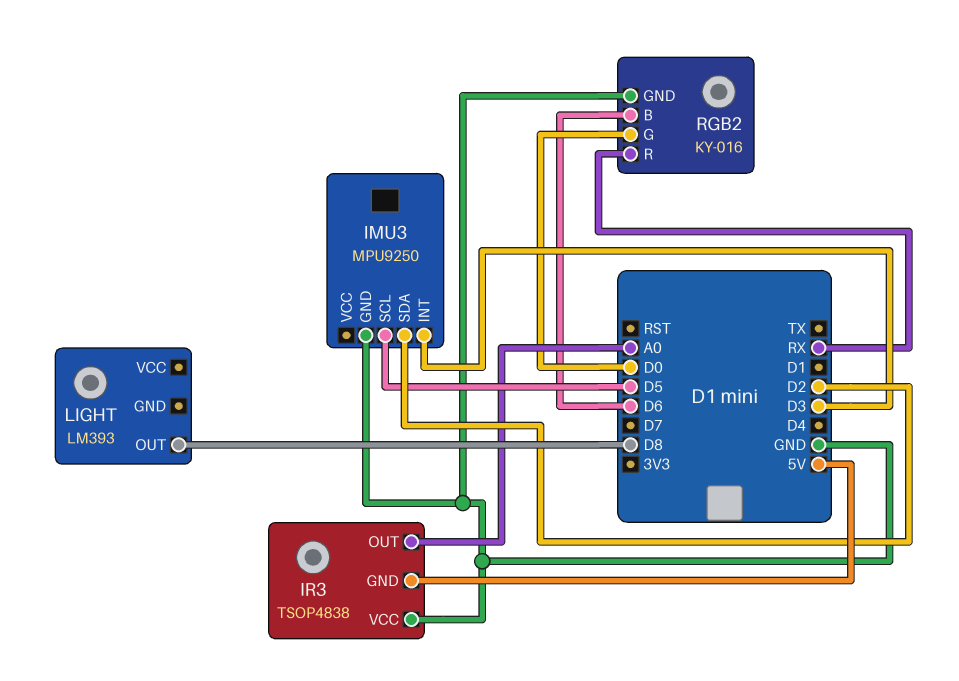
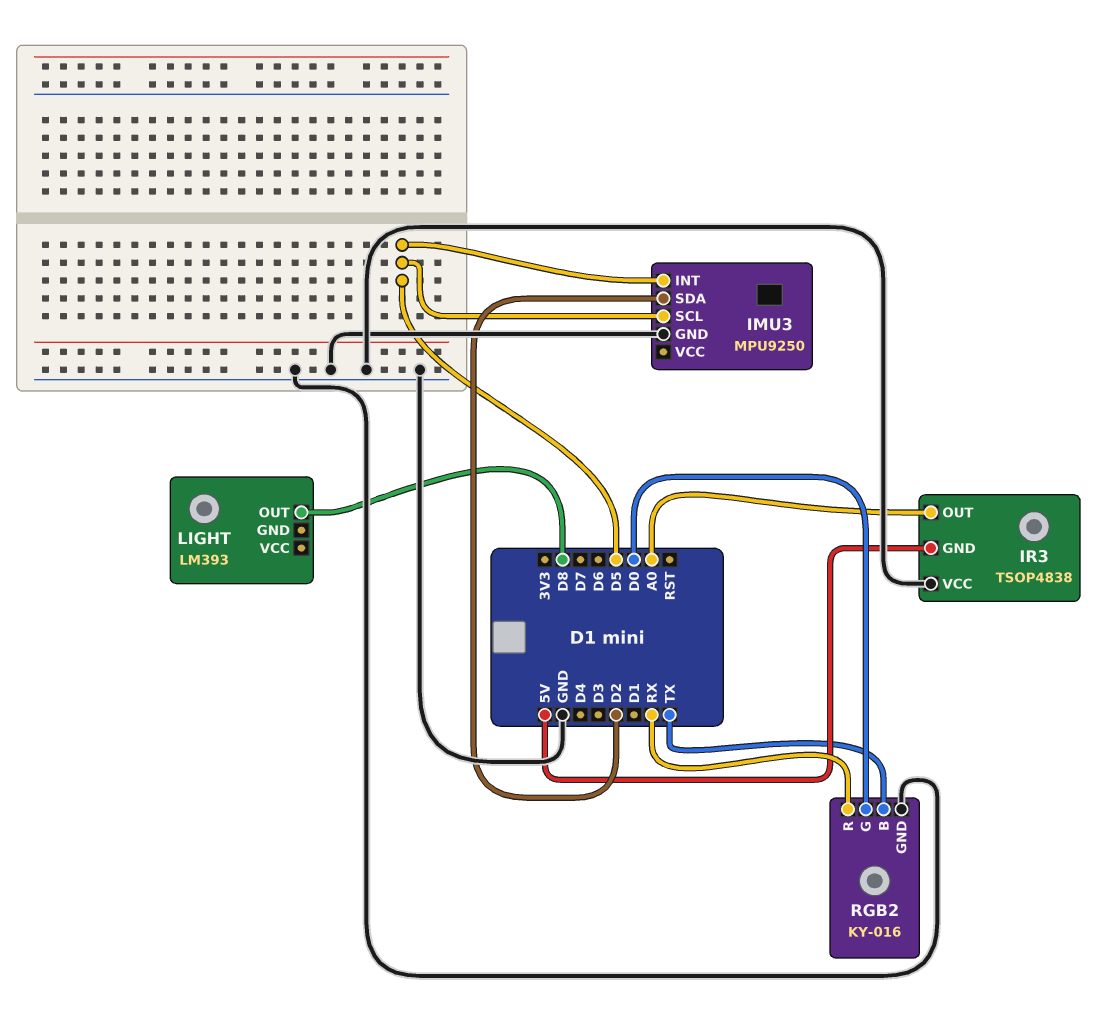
IMU3 pin INT: D3 -> D5
RGB2 pin B: D6 -> TX

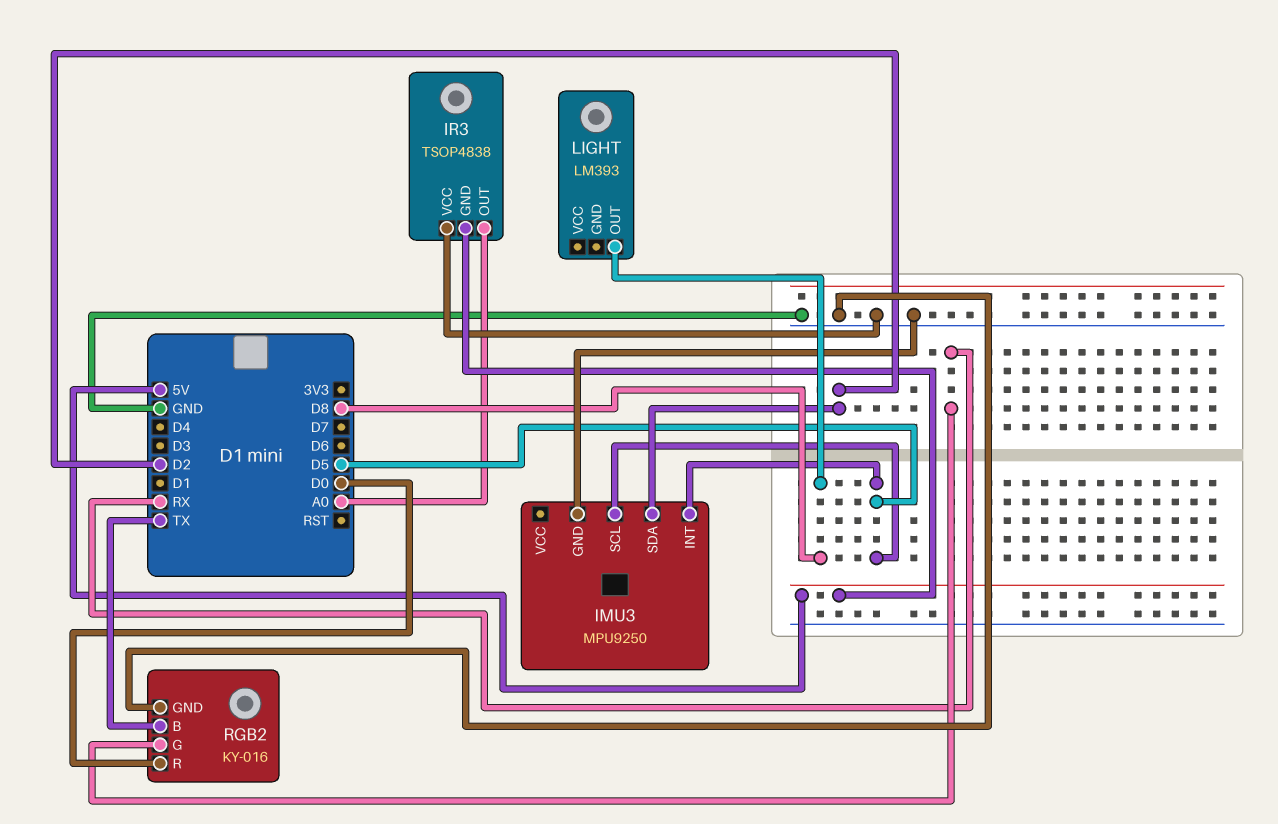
RGB2 pin G: D0 -> RX
RGB2 pin R: RX -> D0

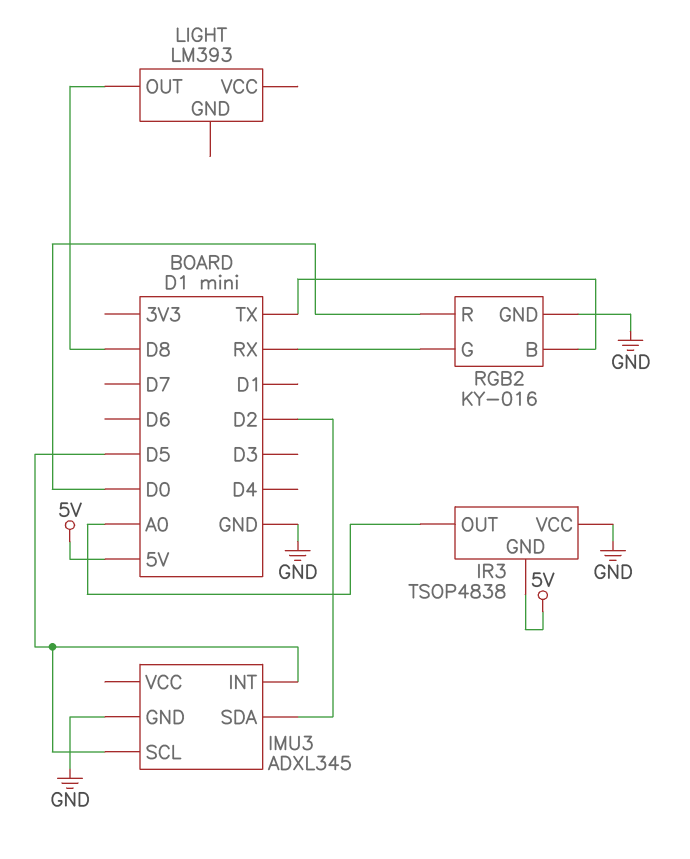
IMU3: MPU9250 -> ADXL345

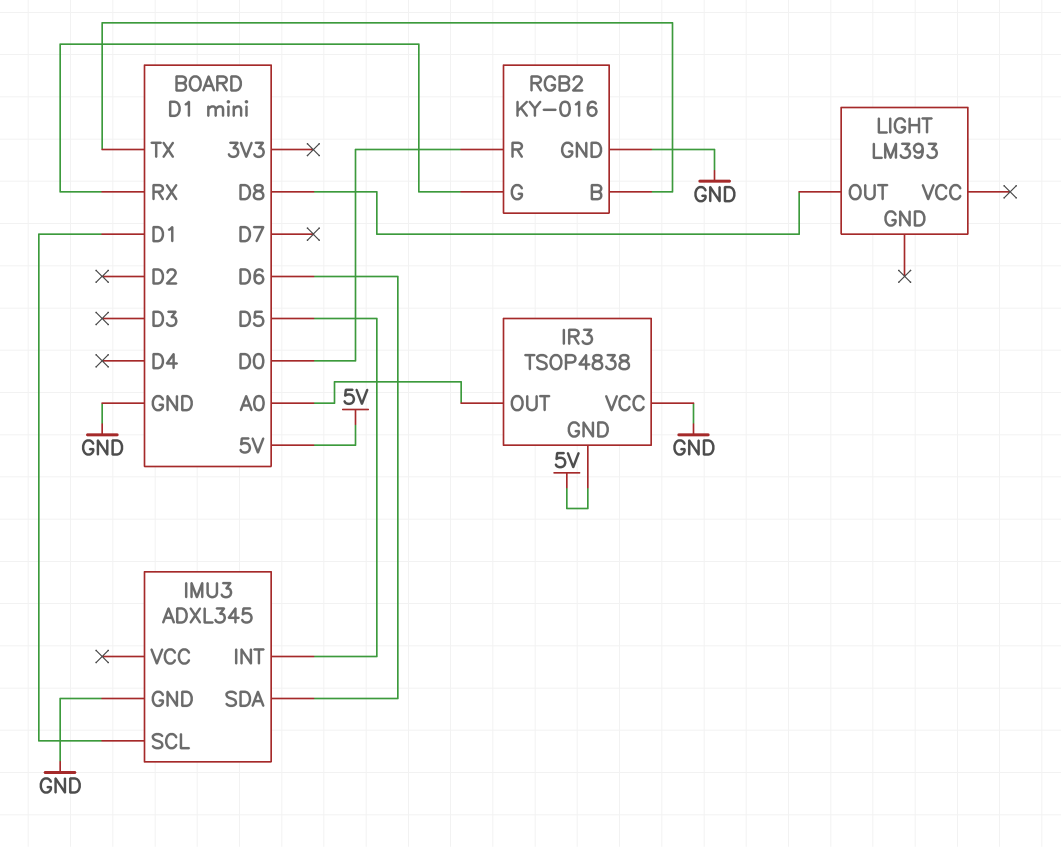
IMU3 pin SCL: D5 -> D1
IMU3 pin SDA: D2 -> D6

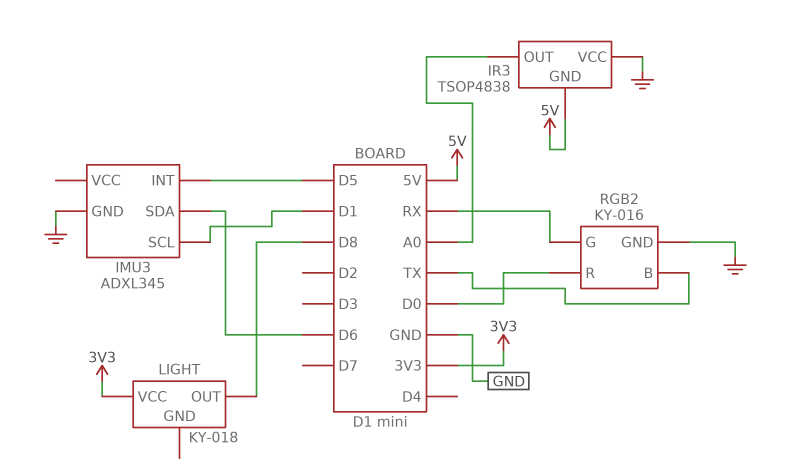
LIGHT: LM393 -> KY-018
LIGHT pin VCC: none -> 3V3

